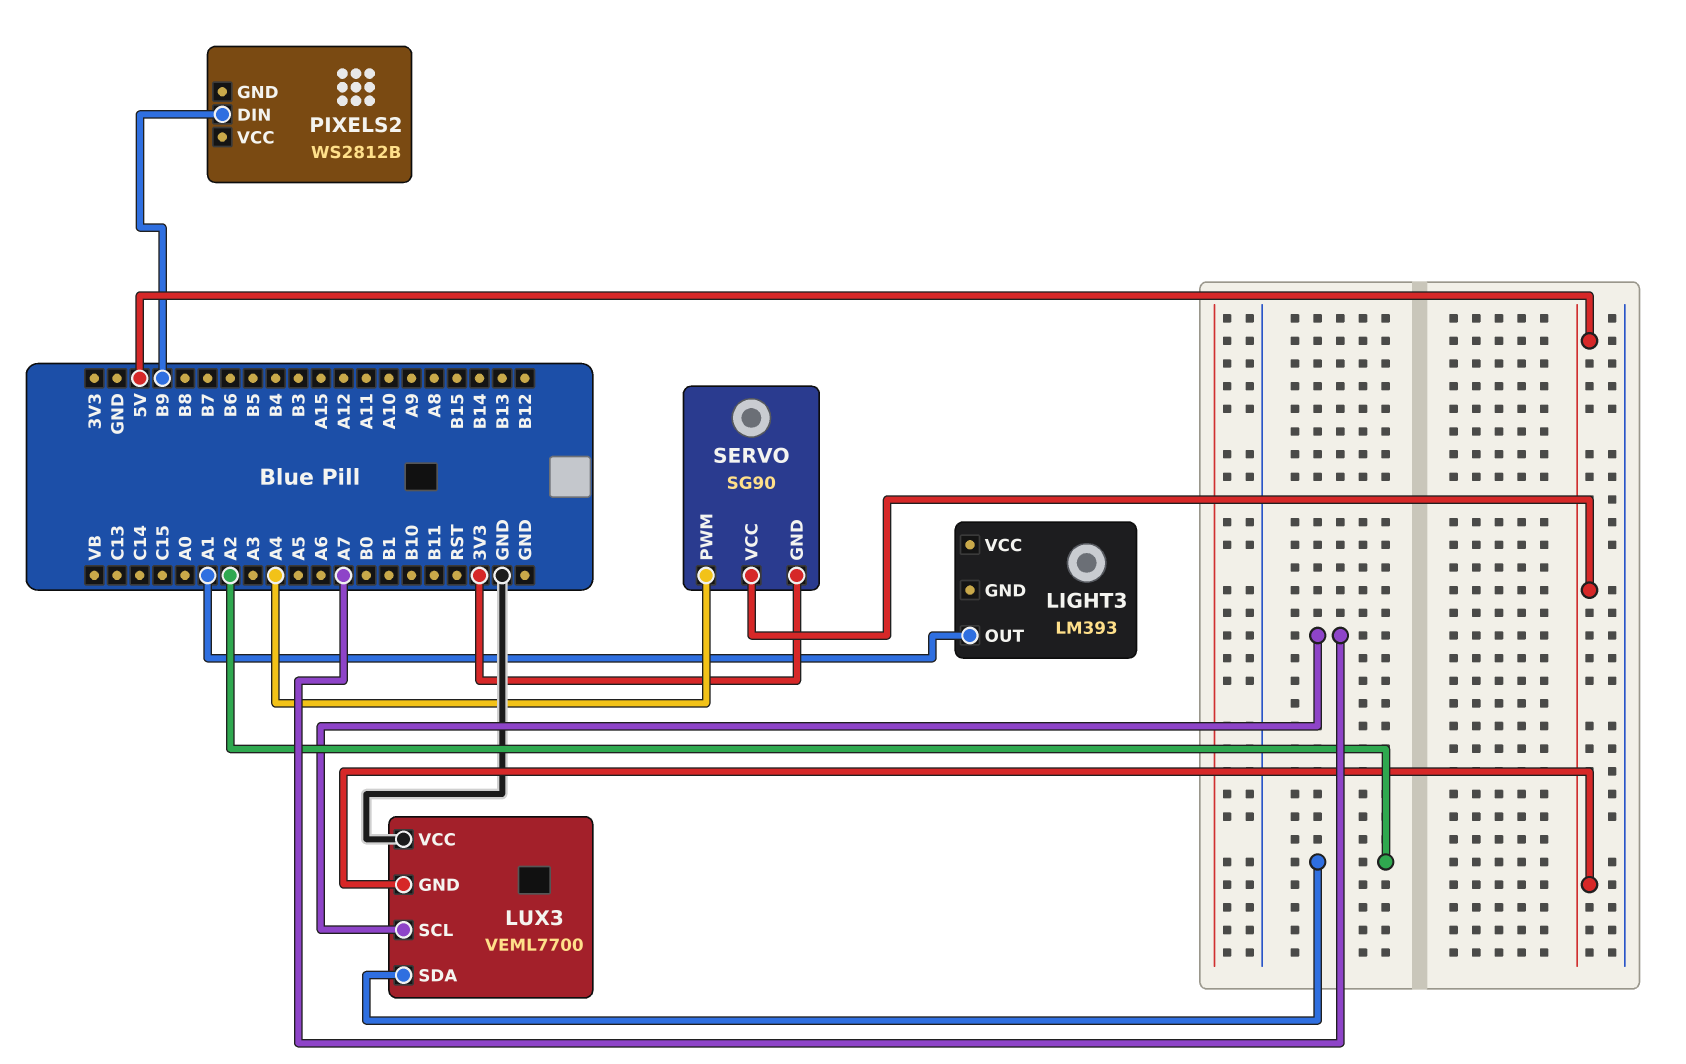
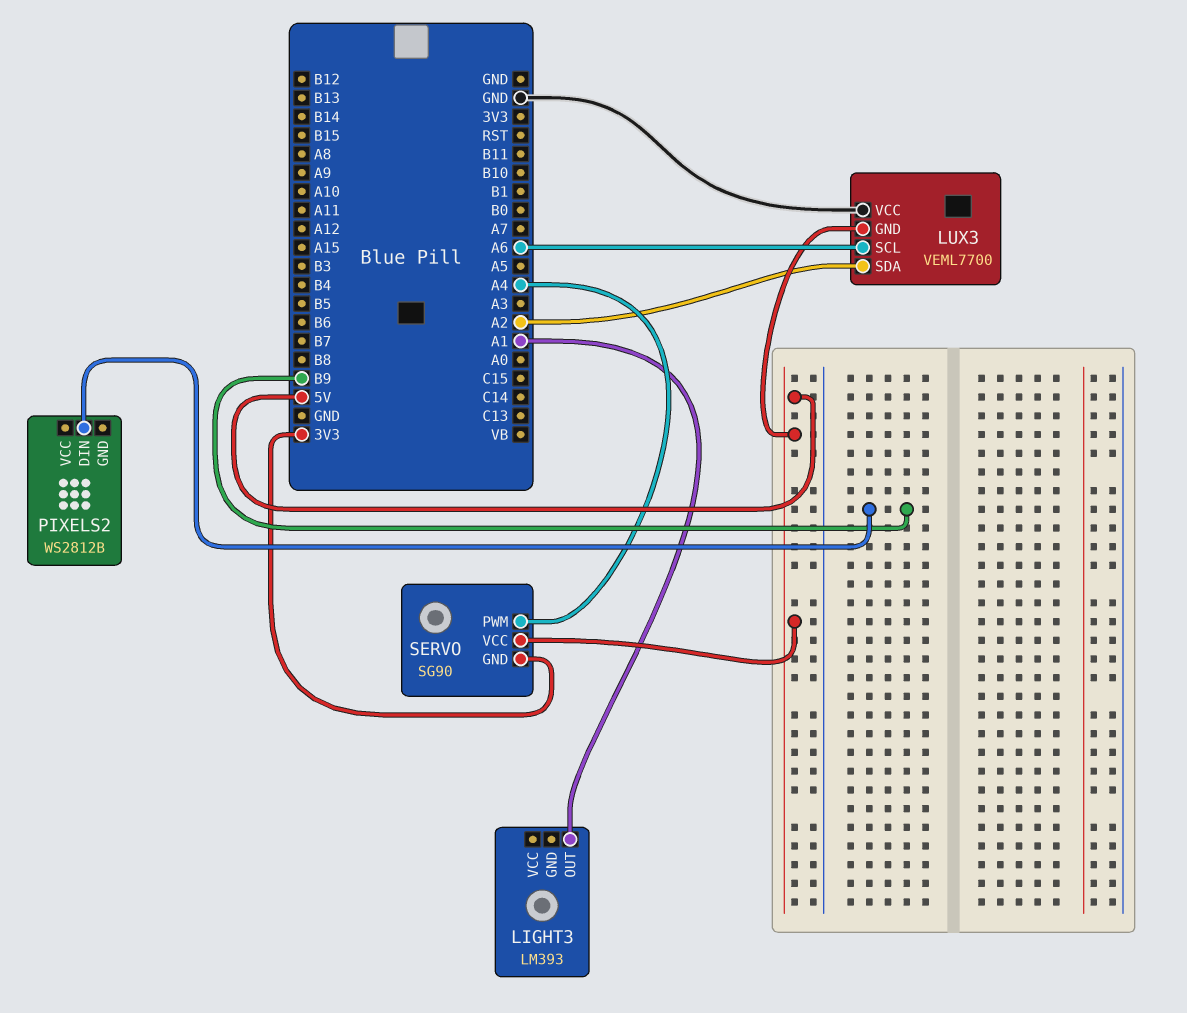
LUX3 pin SCL: A7 -> A6

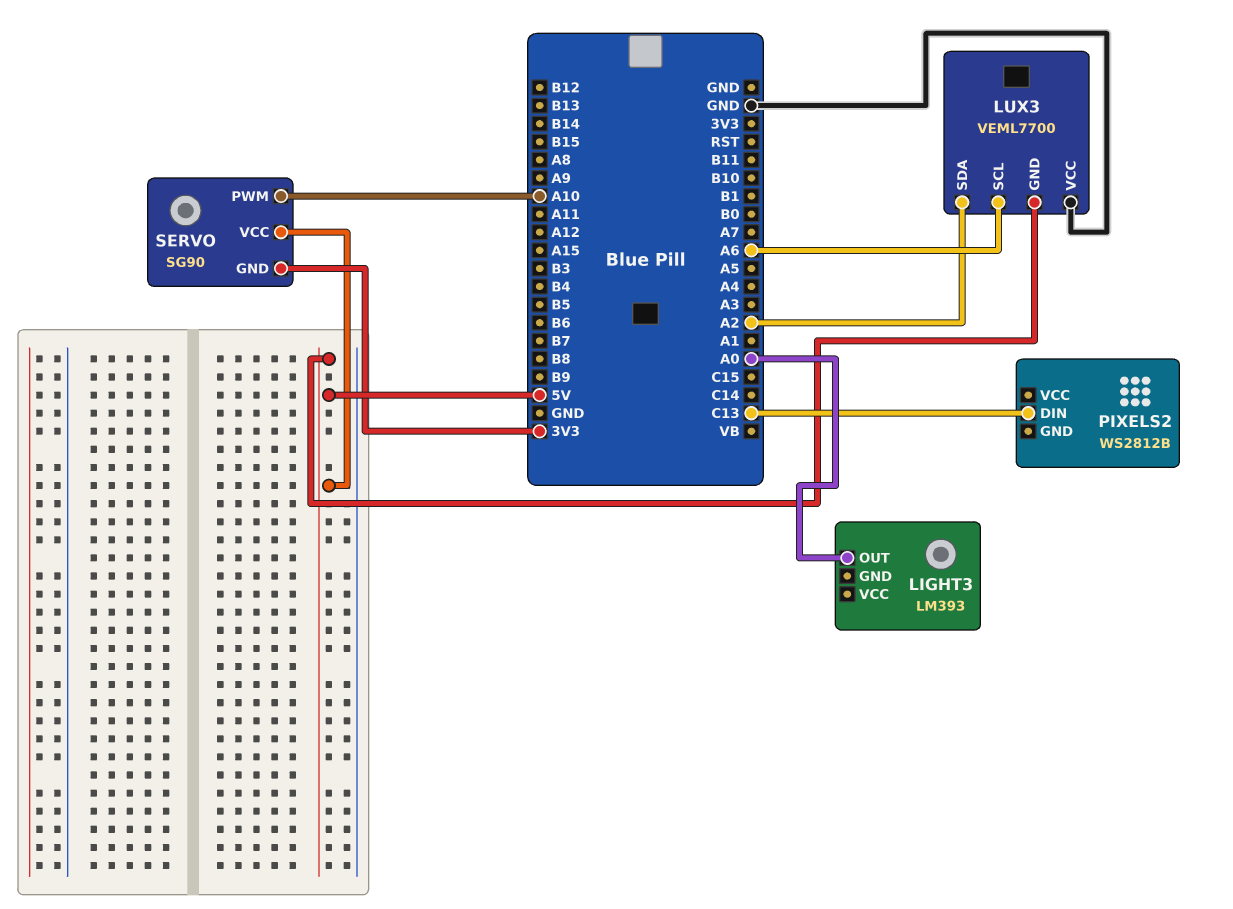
LIGHT3 pin OUT: A1 -> A0
PIXELS2 pin DIN: B9 -> C13
SERVO pin PWM: A4 -> A10

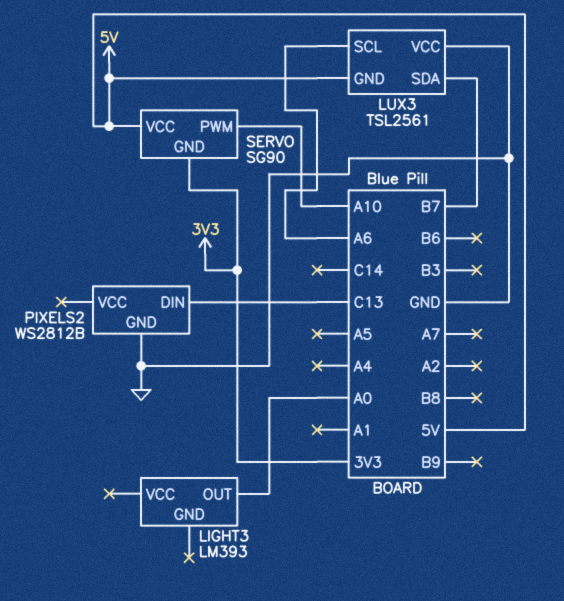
LUX3: VEML7700 -> TSL2561
LUX3 pin SDA: A2 -> B7
PIXELS2 pin GND: none -> GND

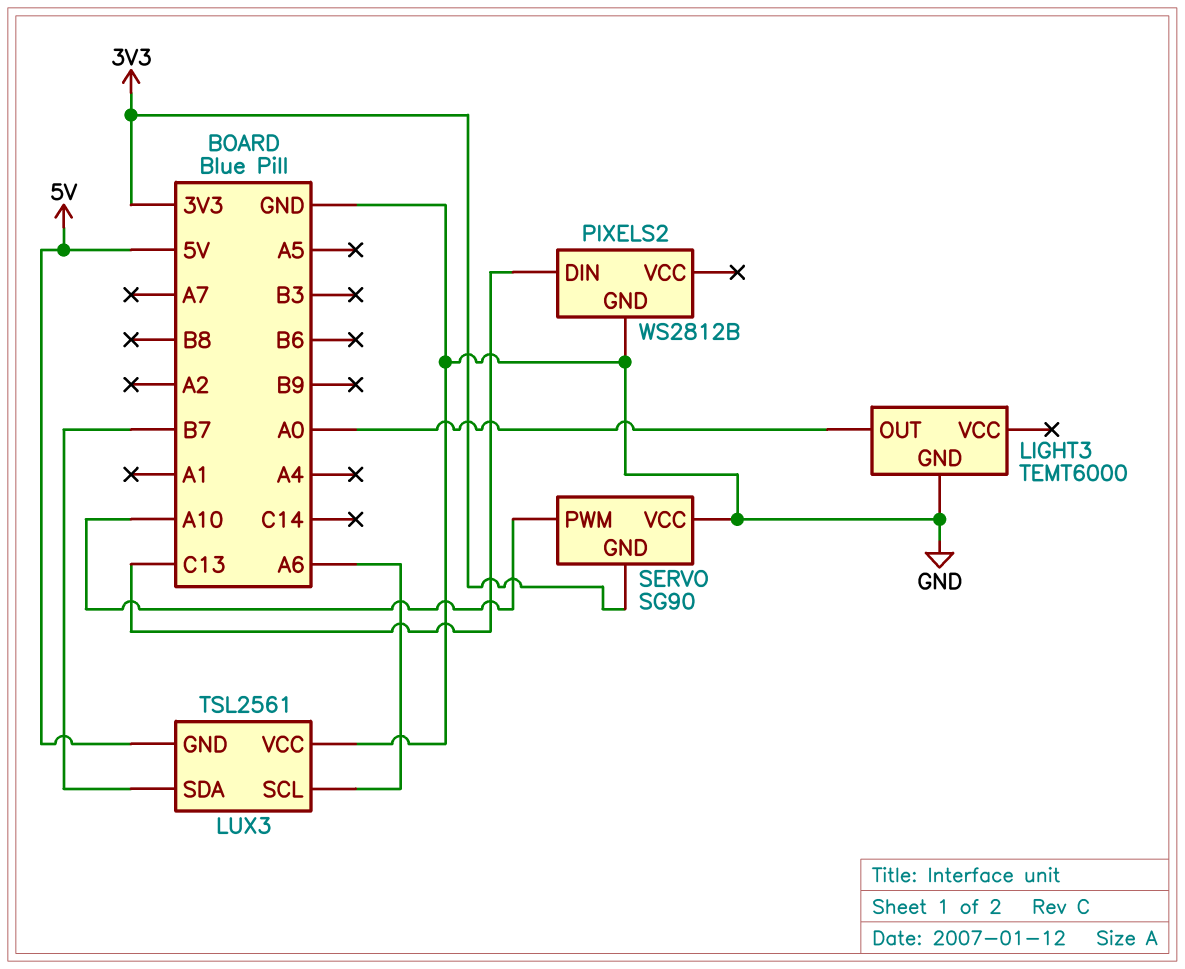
LIGHT3: LM393 -> TEMT6000
LIGHT3 pin GND: none -> GND
SERVO pin VCC: 5V -> GND

